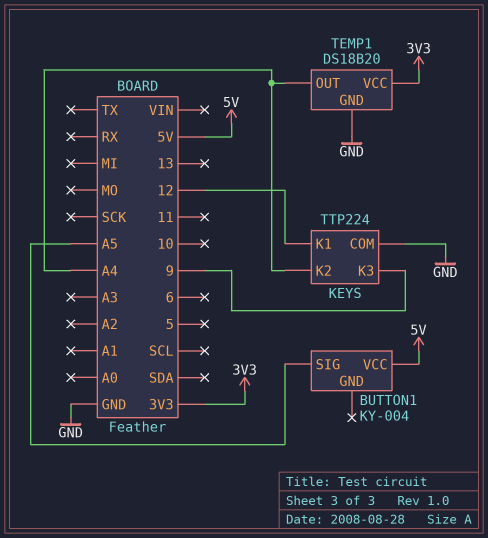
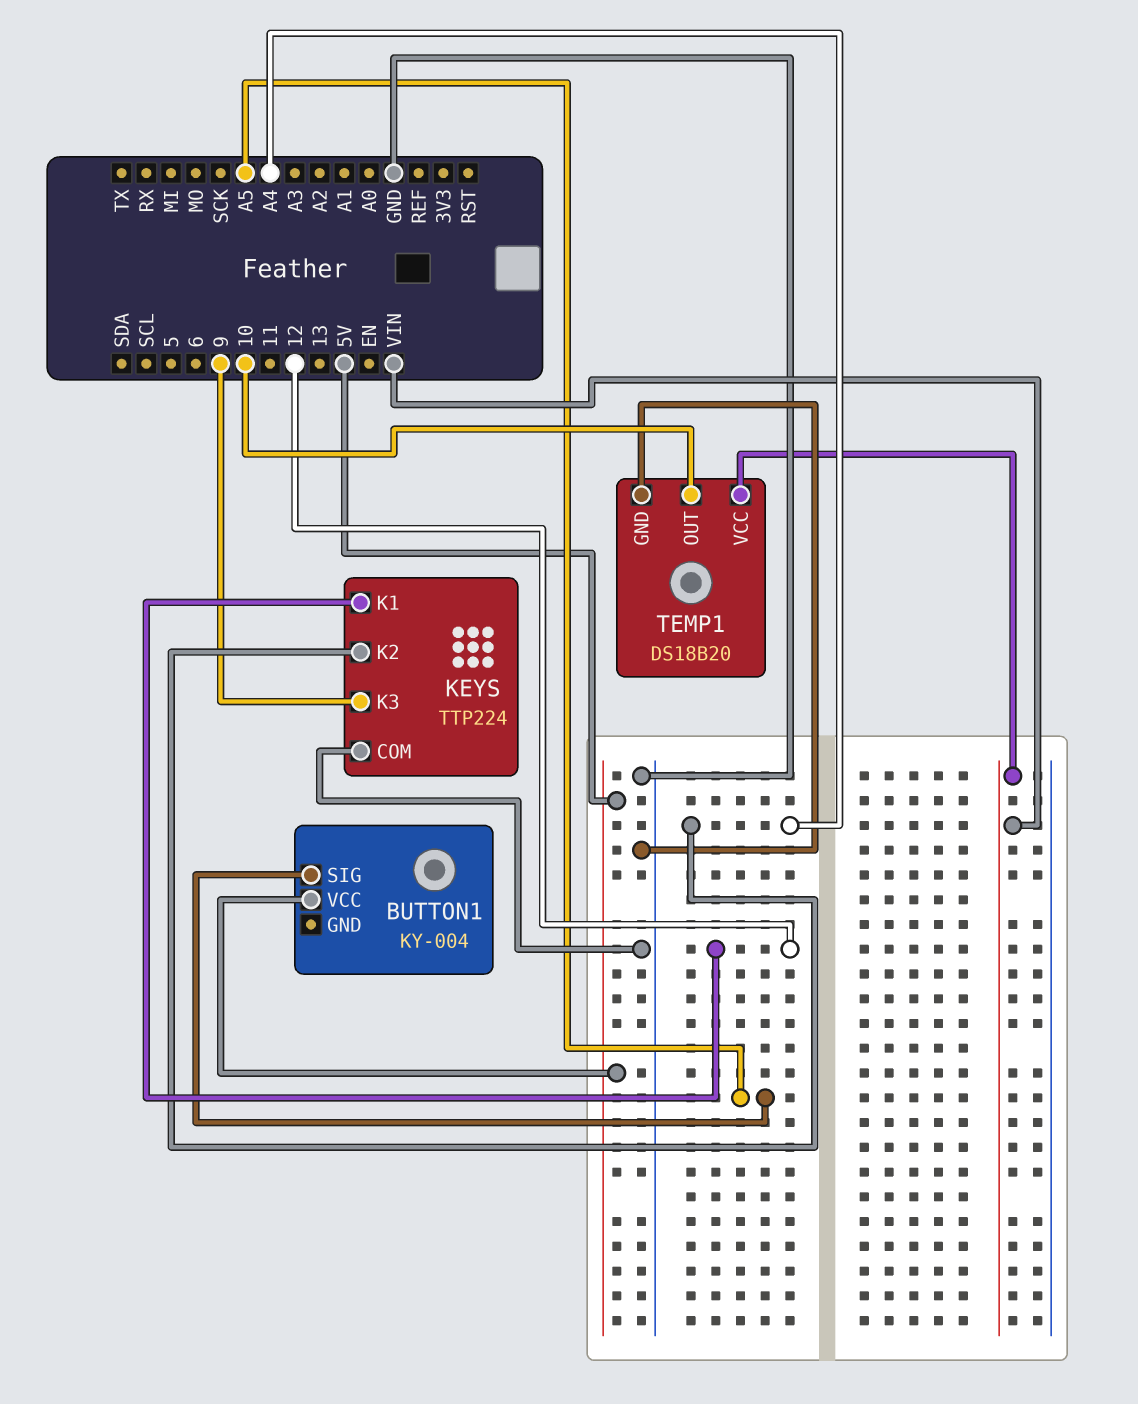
TEMP1 pin OUT: A4 -> 10
TEMP1 pin VCC: 3V3 -> VIN

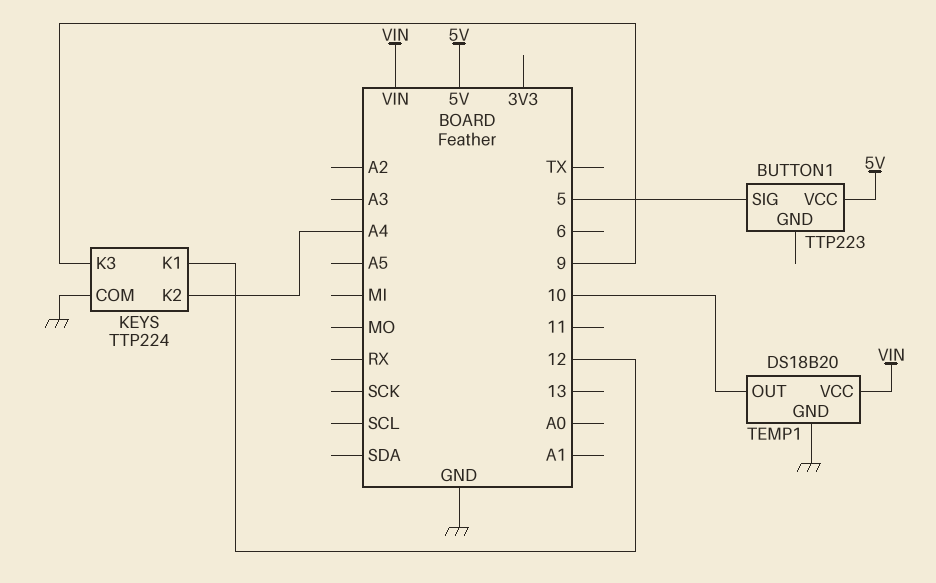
BUTTON1: KY-004 -> TTP223
BUTTON1 pin SIG: A5 -> 5

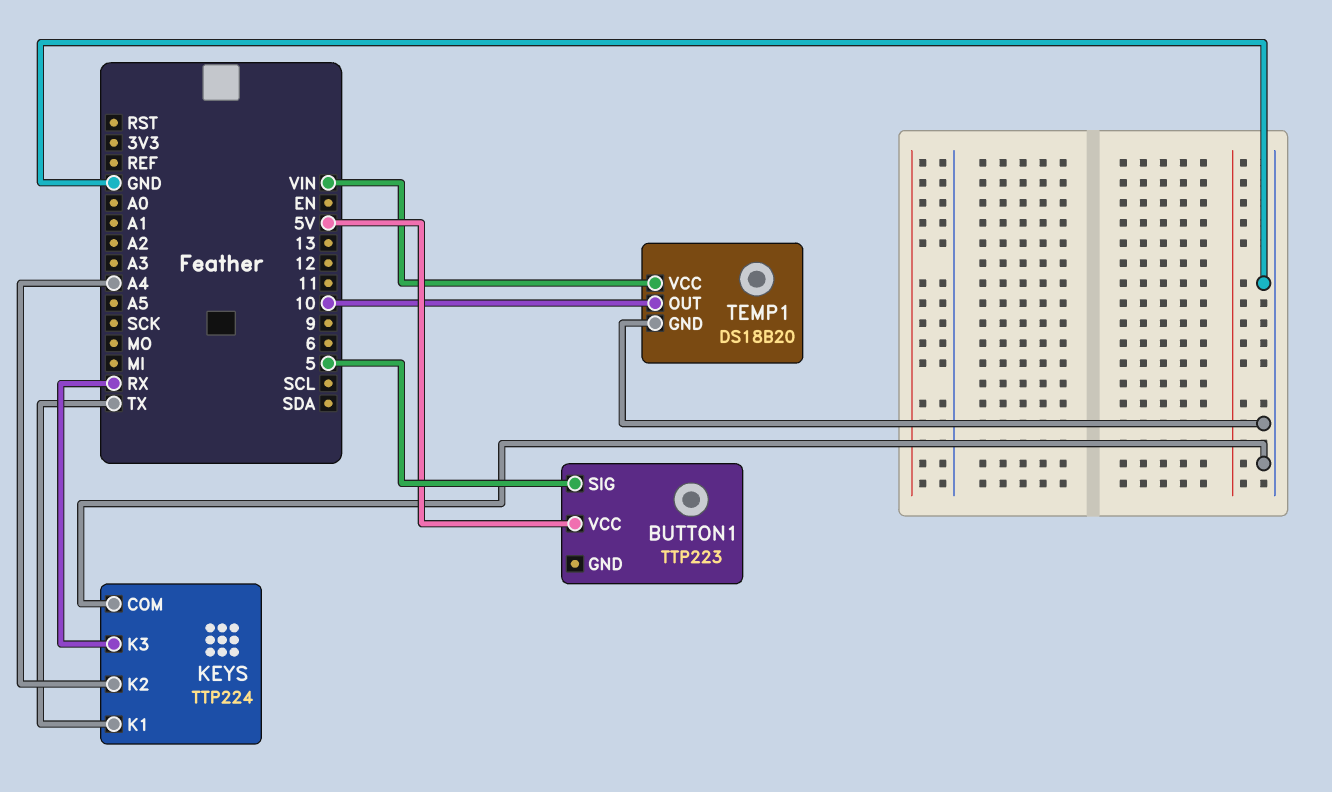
KEYS pin K1: 12 -> TX
KEYS pin K3: 9 -> RX

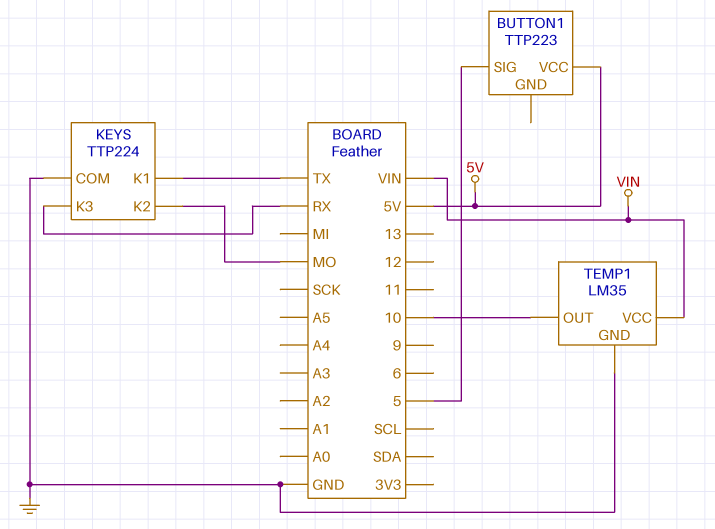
KEYS pin K2: A4 -> MO
TEMP1: DS18B20 -> LM35

